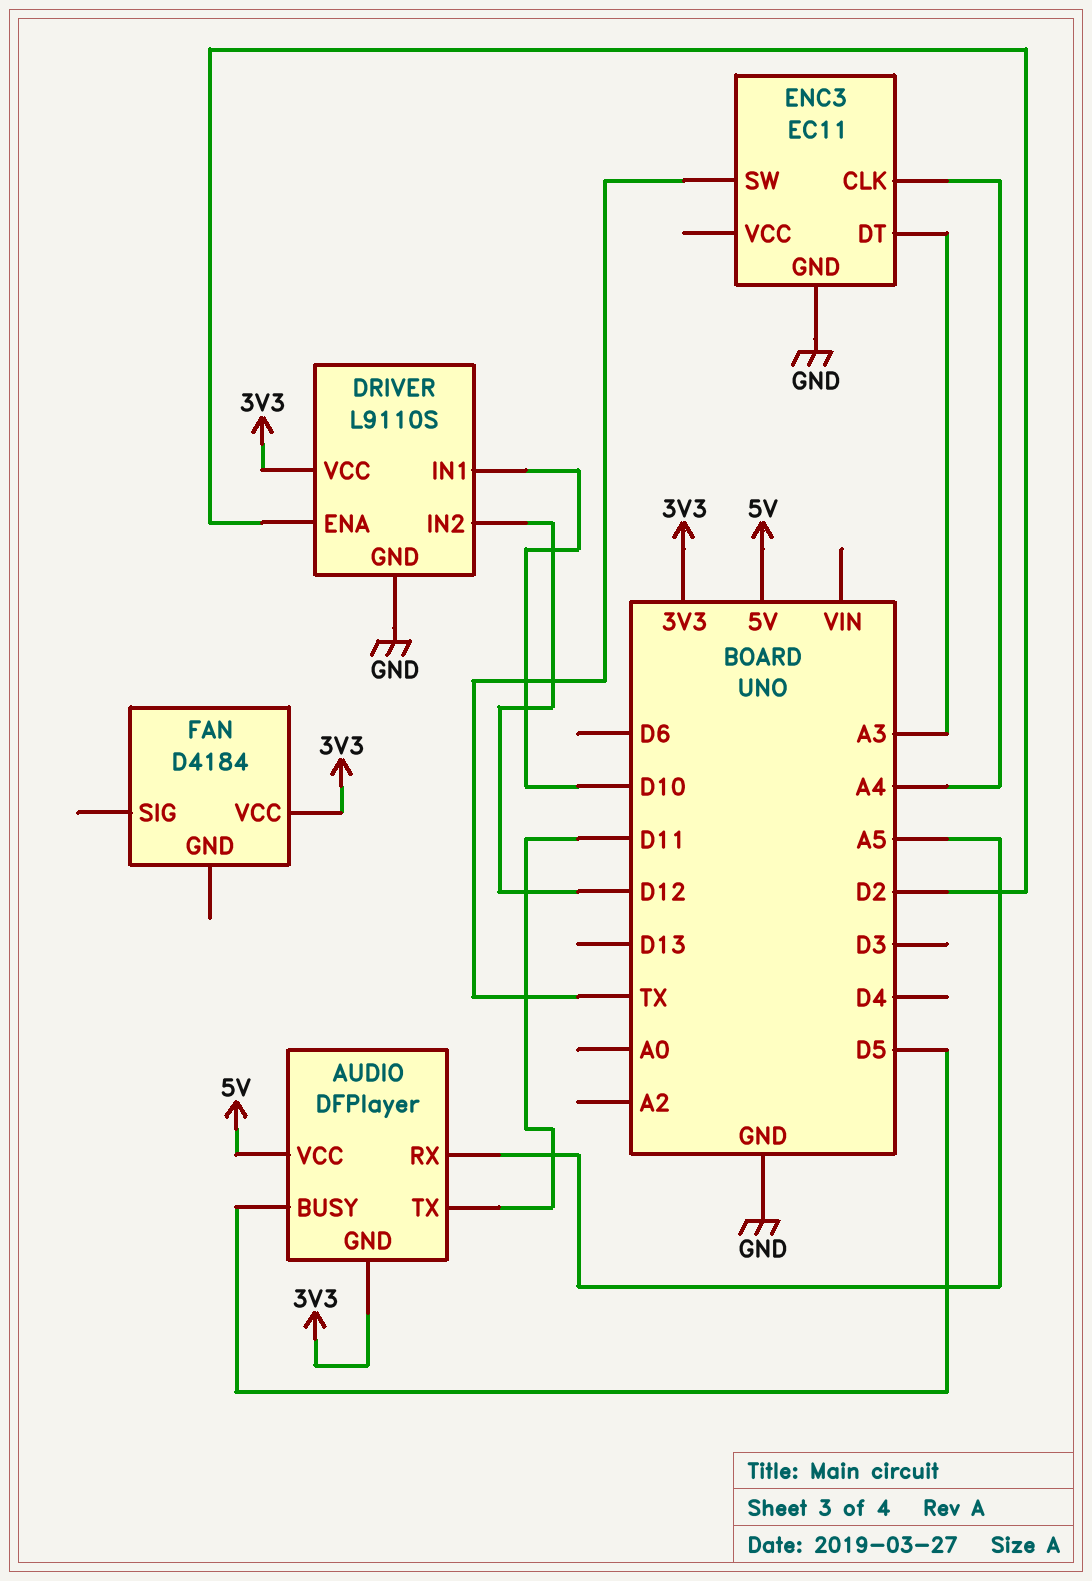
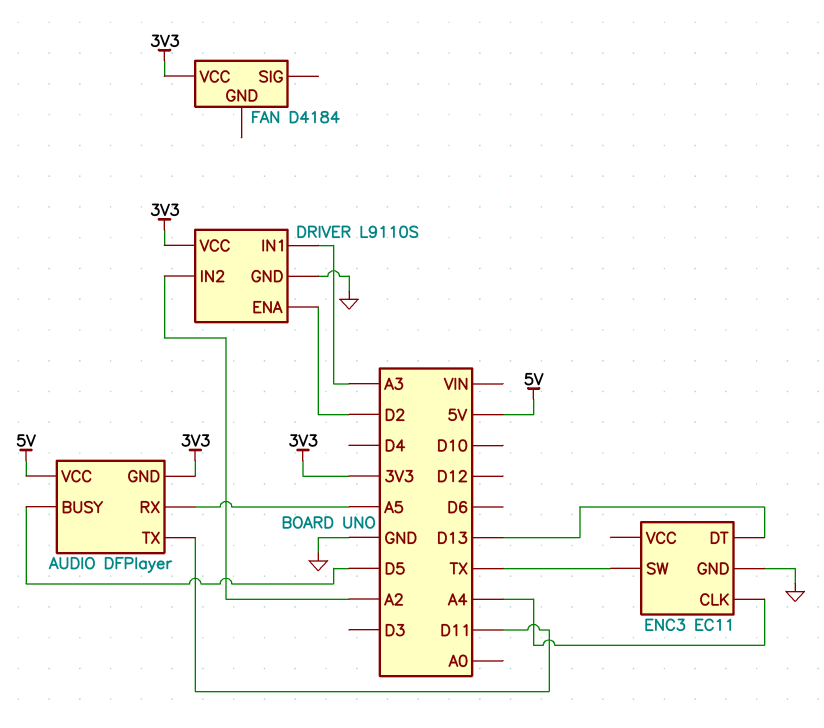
DRIVER pin IN1: D10 -> A3
DRIVER pin IN2: D12 -> A2
ENC3 pin DT: A3 -> D13

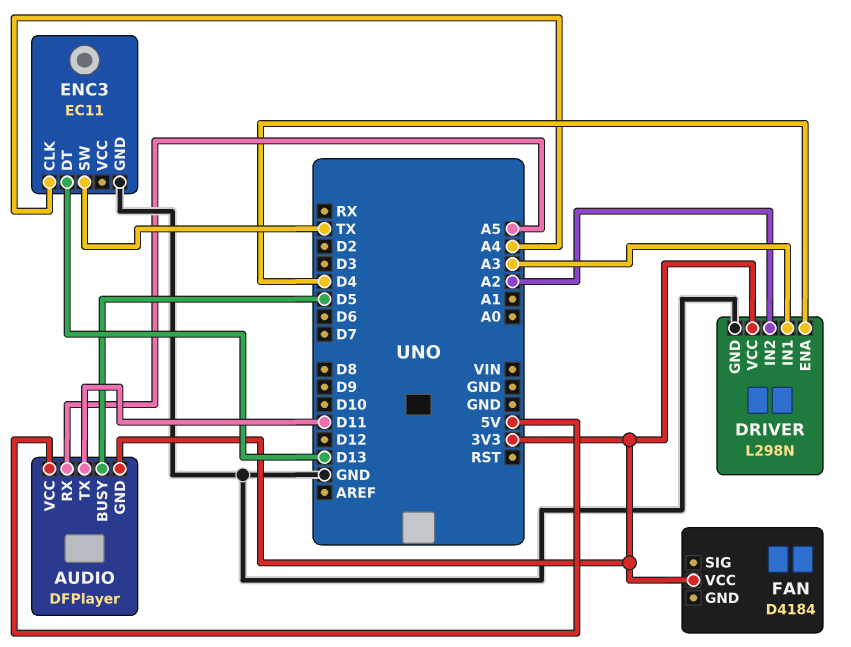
DRIVER: L9110S -> L298N
DRIVER pin ENA: D2 -> D4

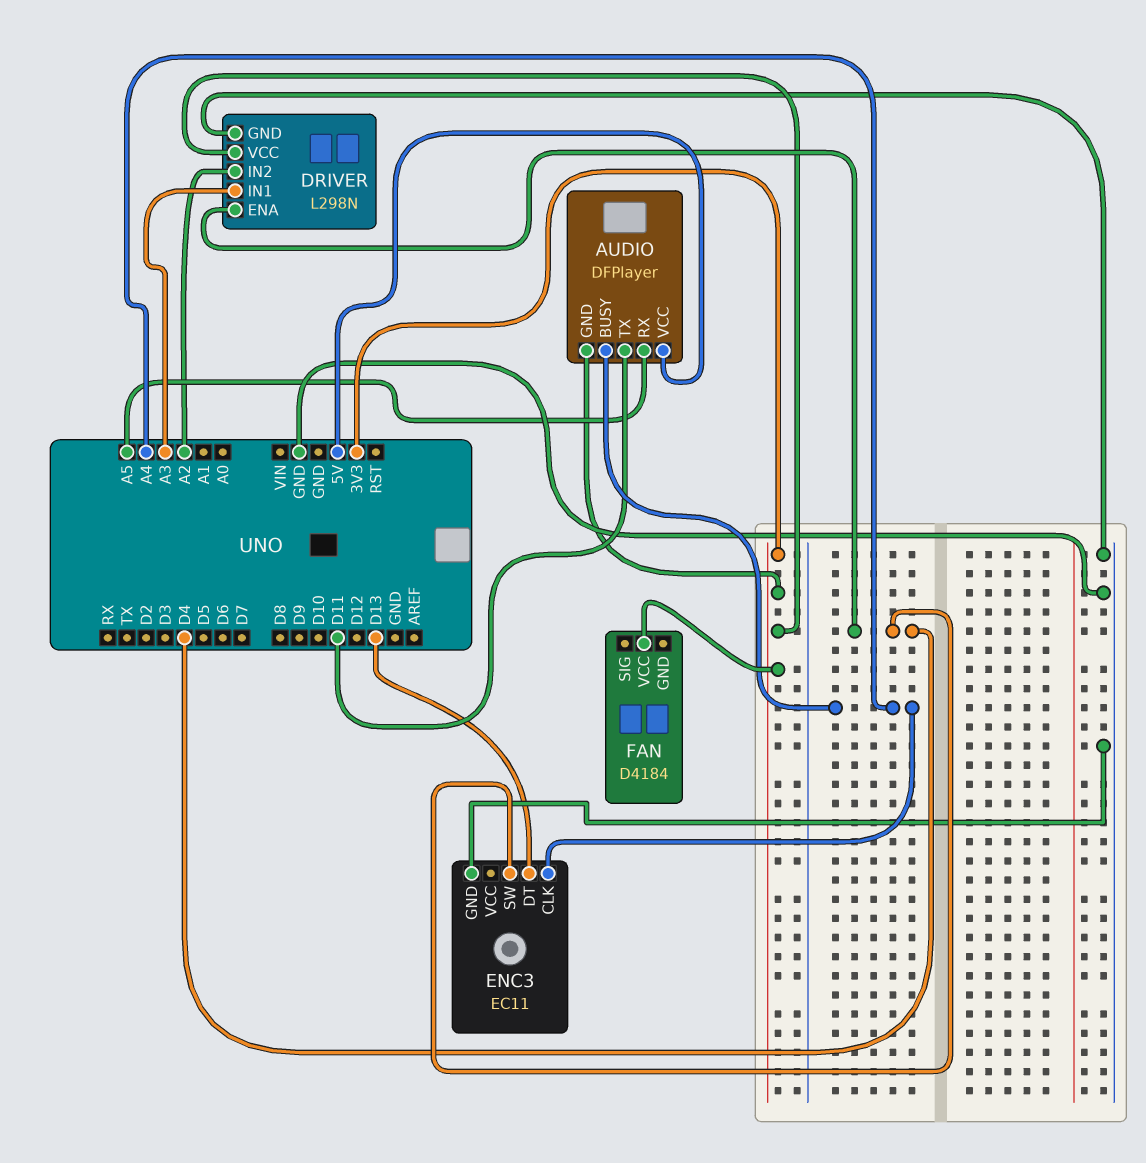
AUDIO pin BUSY: D5 -> A4
ENC3 pin SW: TX -> D4

